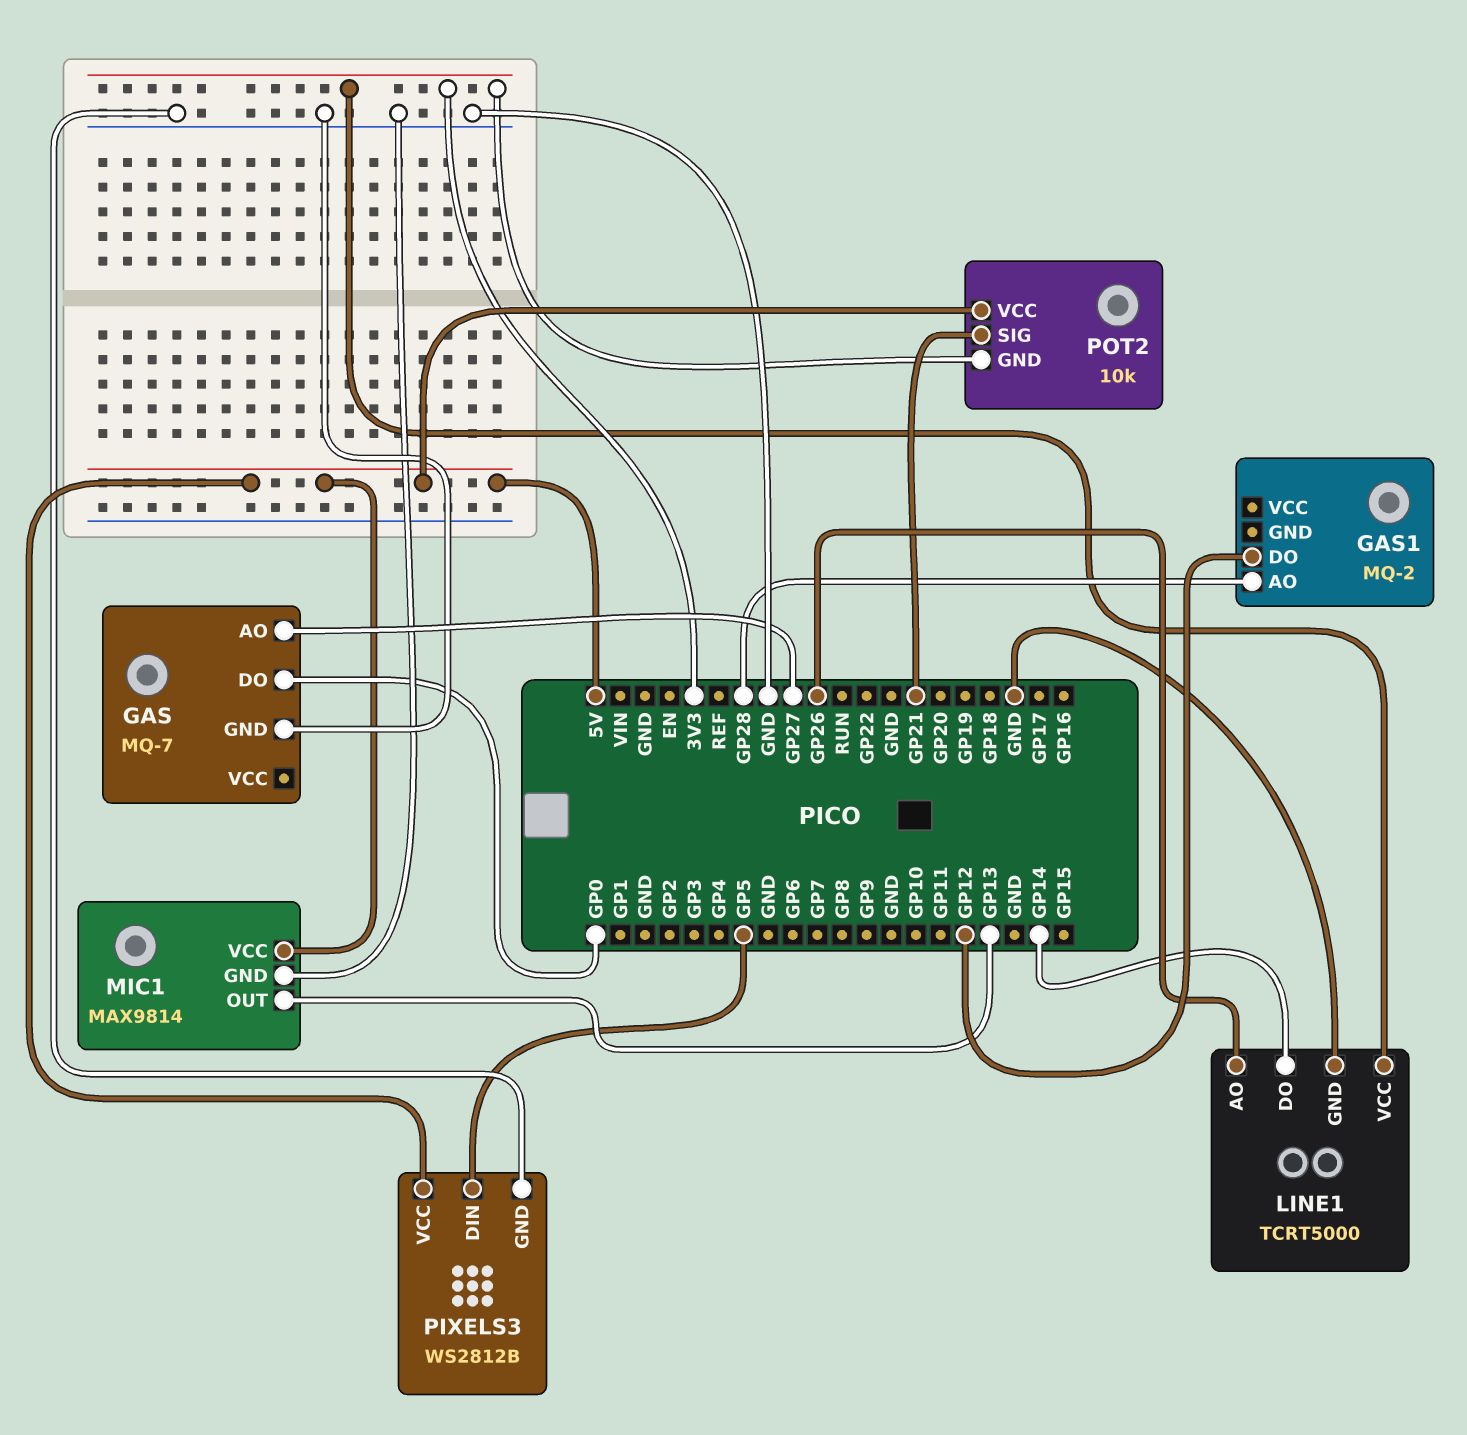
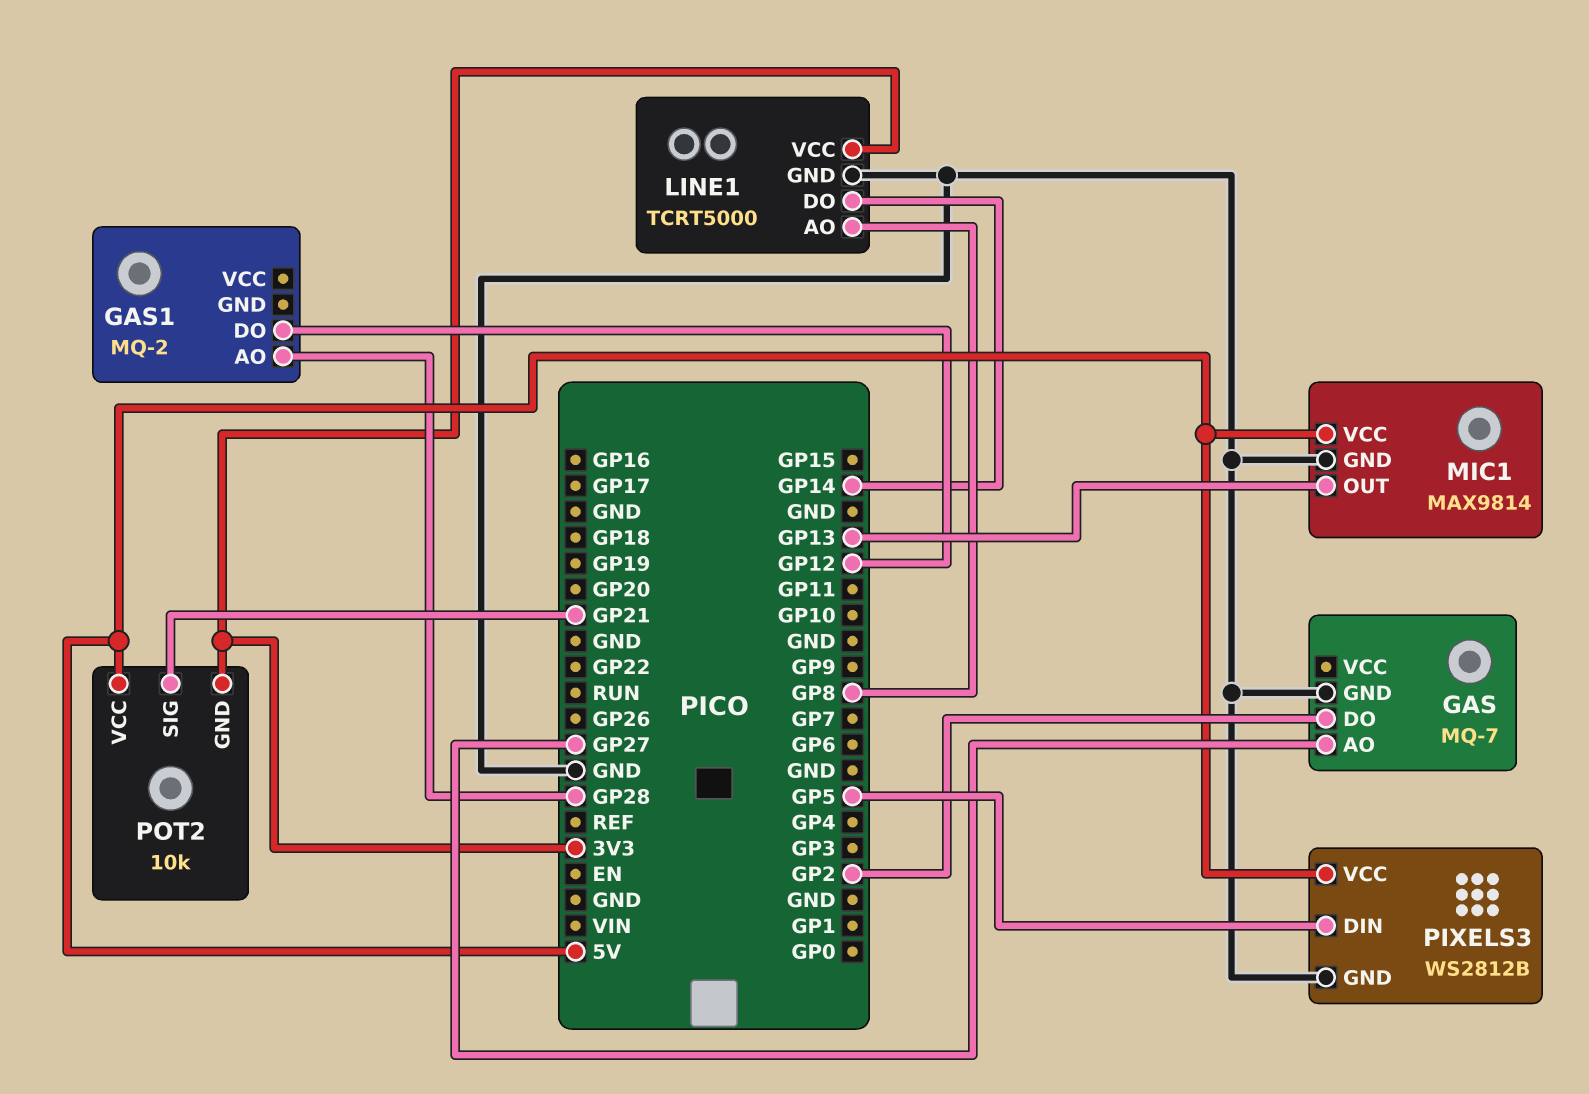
GAS pin DO: GP0 -> GP2
LINE1 pin AO: GP26 -> GP8

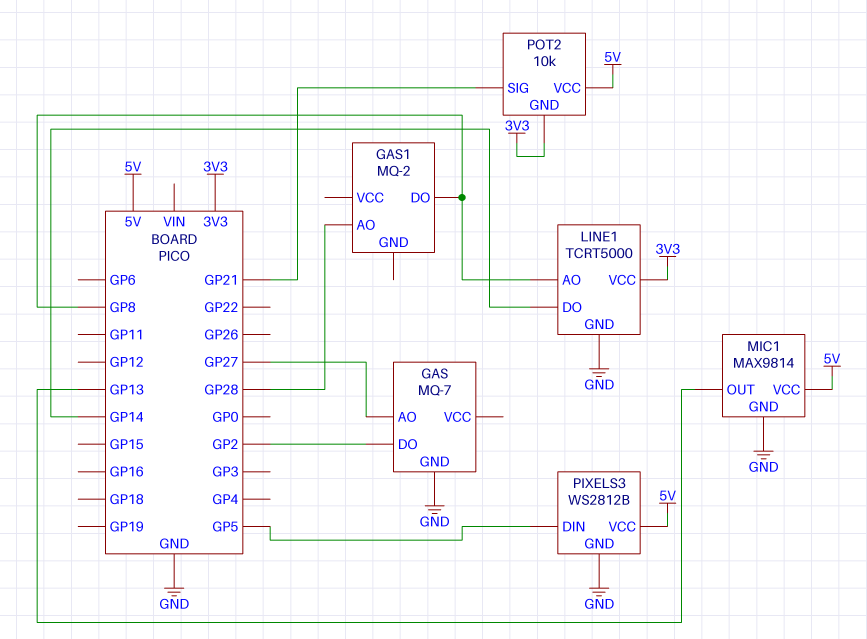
GAS1 pin DO: GP12 -> GP8

